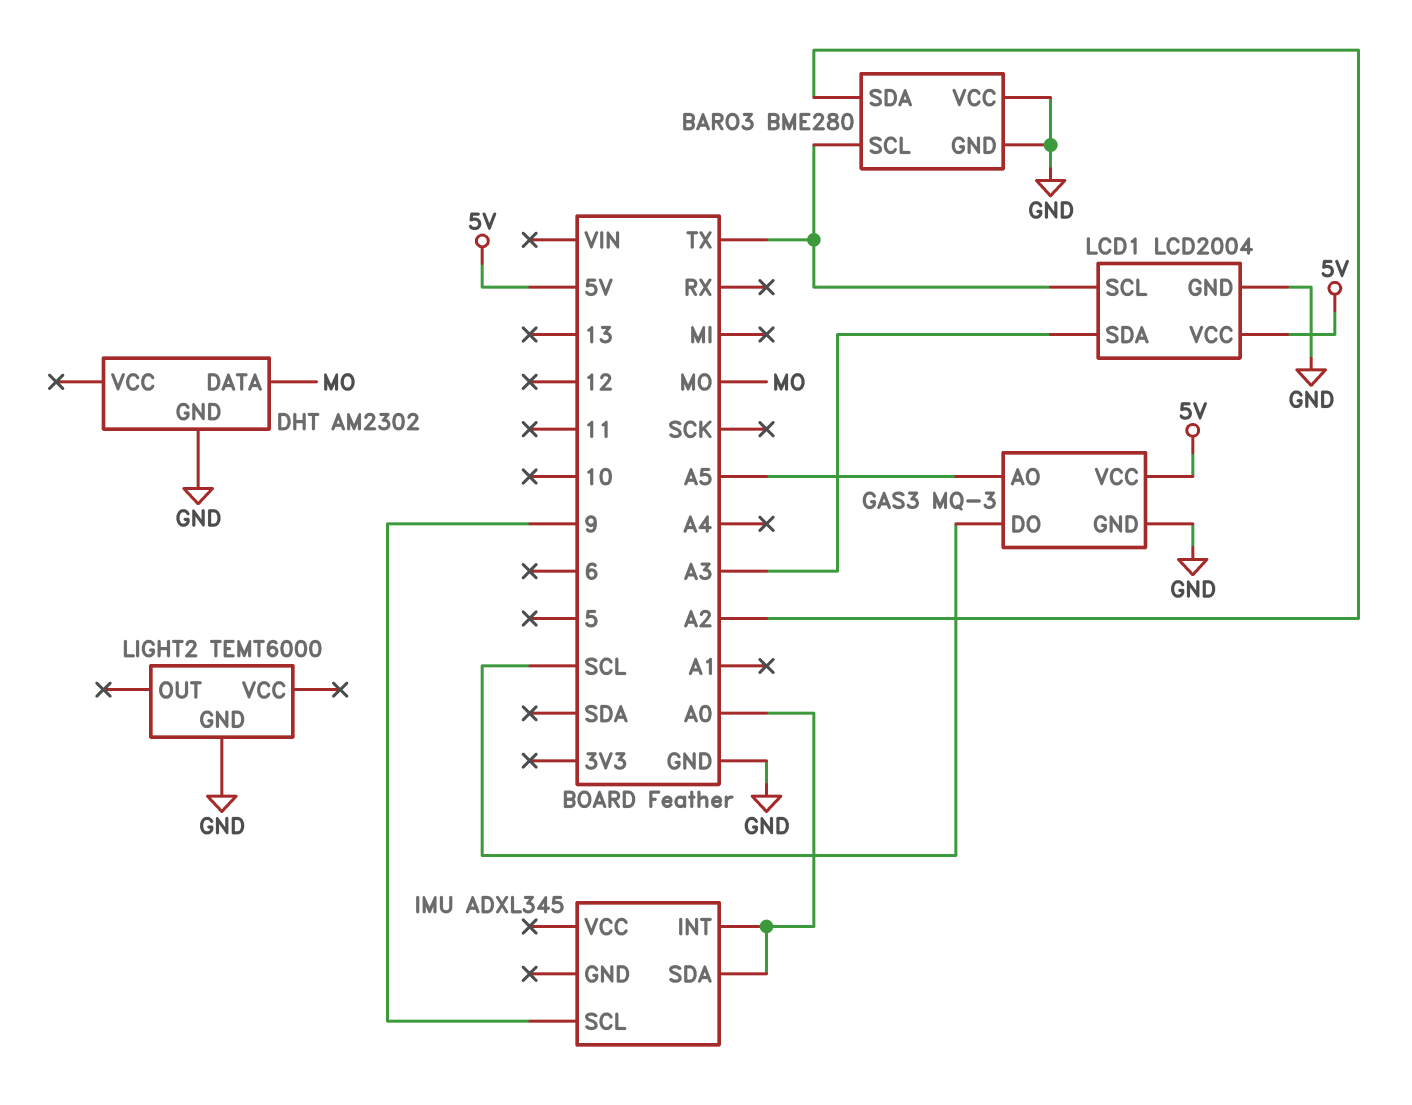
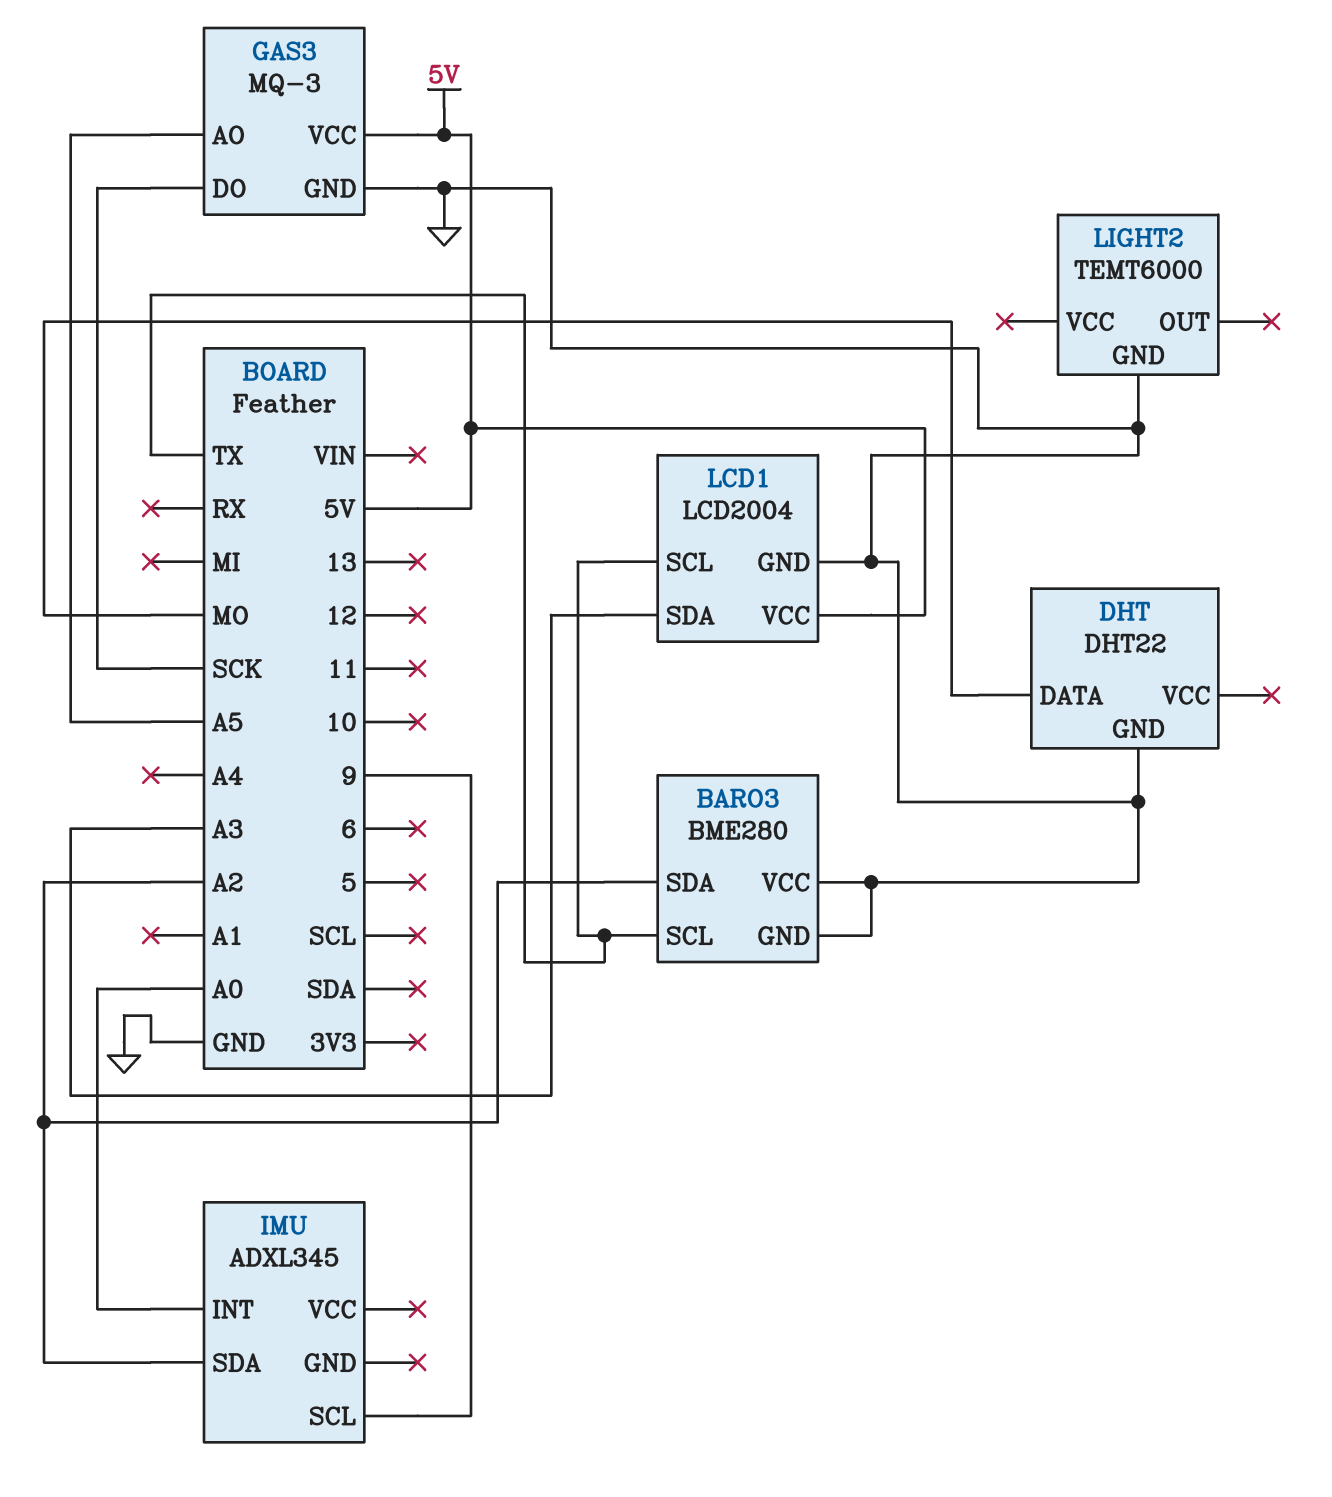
DHT: AM2302 -> DHT22
GAS3 pin DO: SCL -> SCK
IMU pin SDA: A0 -> A2

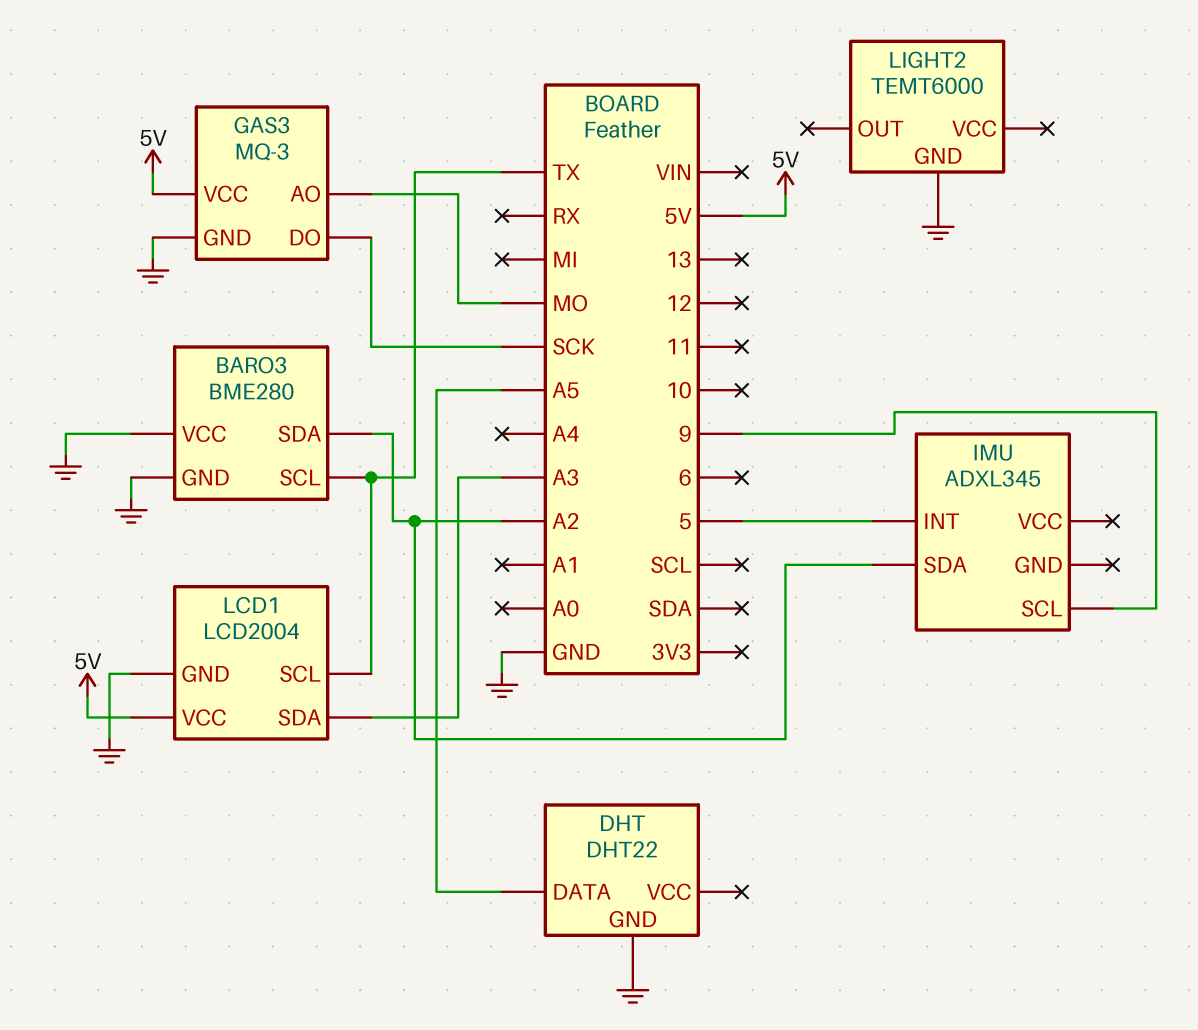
DHT pin DATA: MO -> A5
GAS3 pin AO: A5 -> MO
IMU pin INT: A0 -> 5

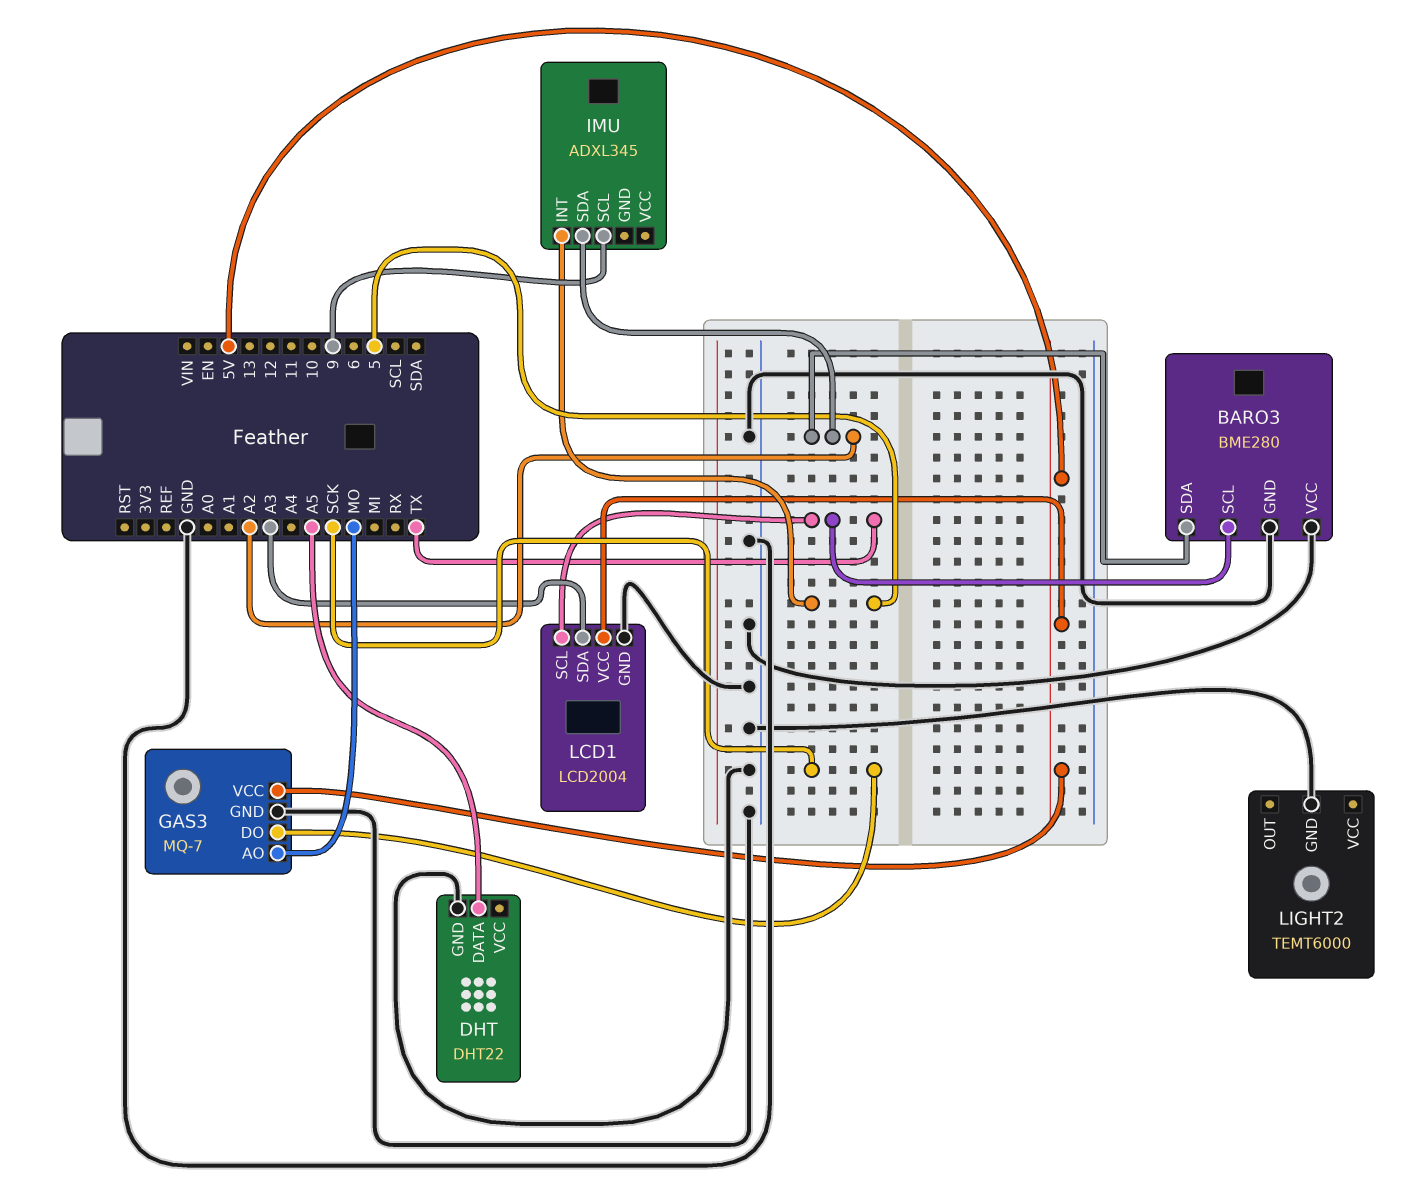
GAS3: MQ-3 -> MQ-7

